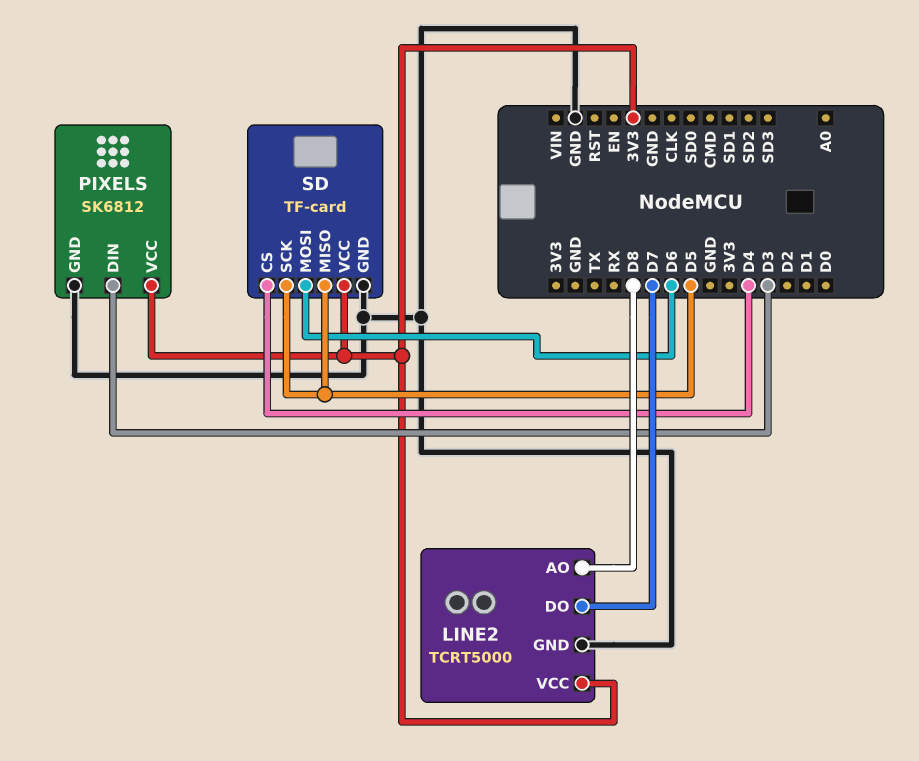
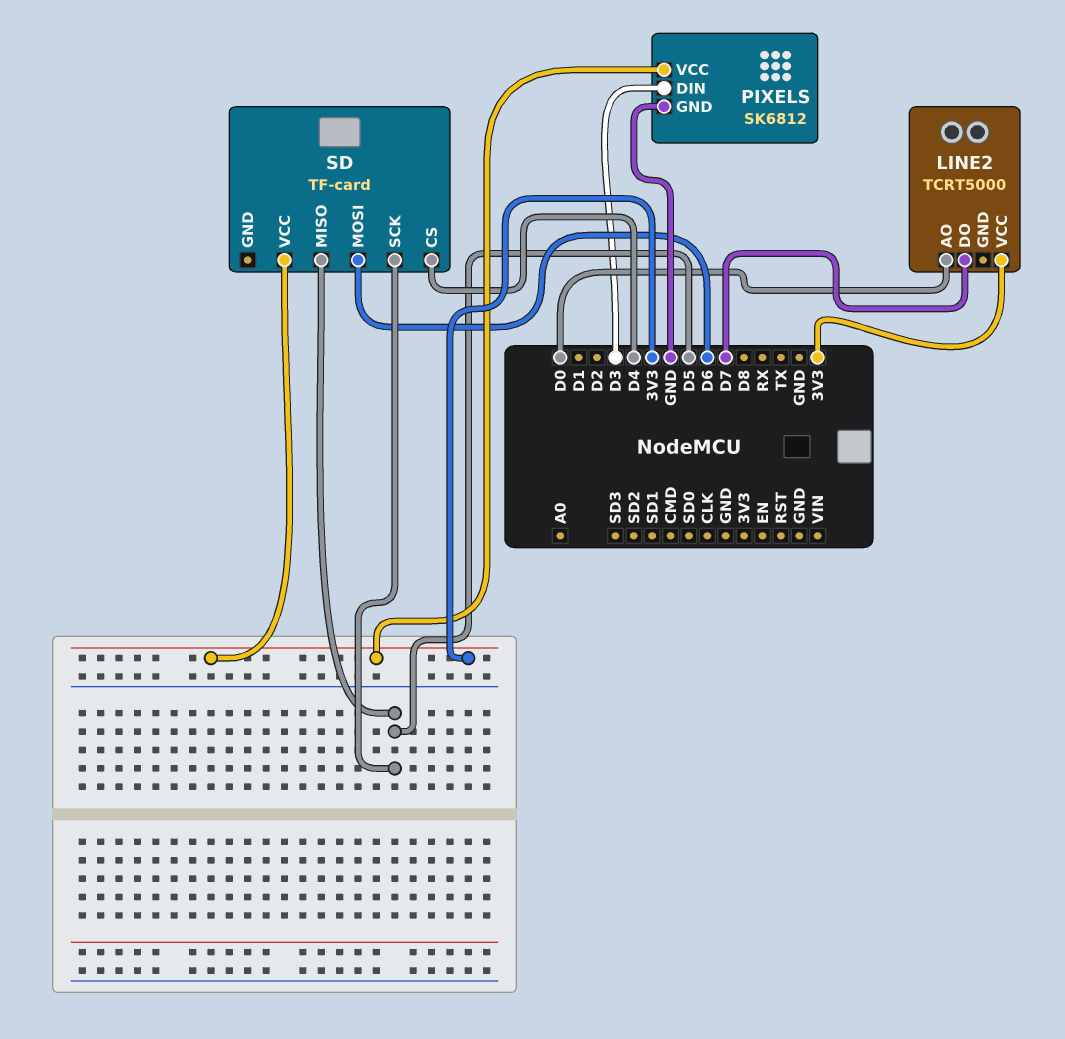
LINE2 pin AO: D8 -> D0
LINE2 pin GND: GND -> none
SD pin GND: GND -> none

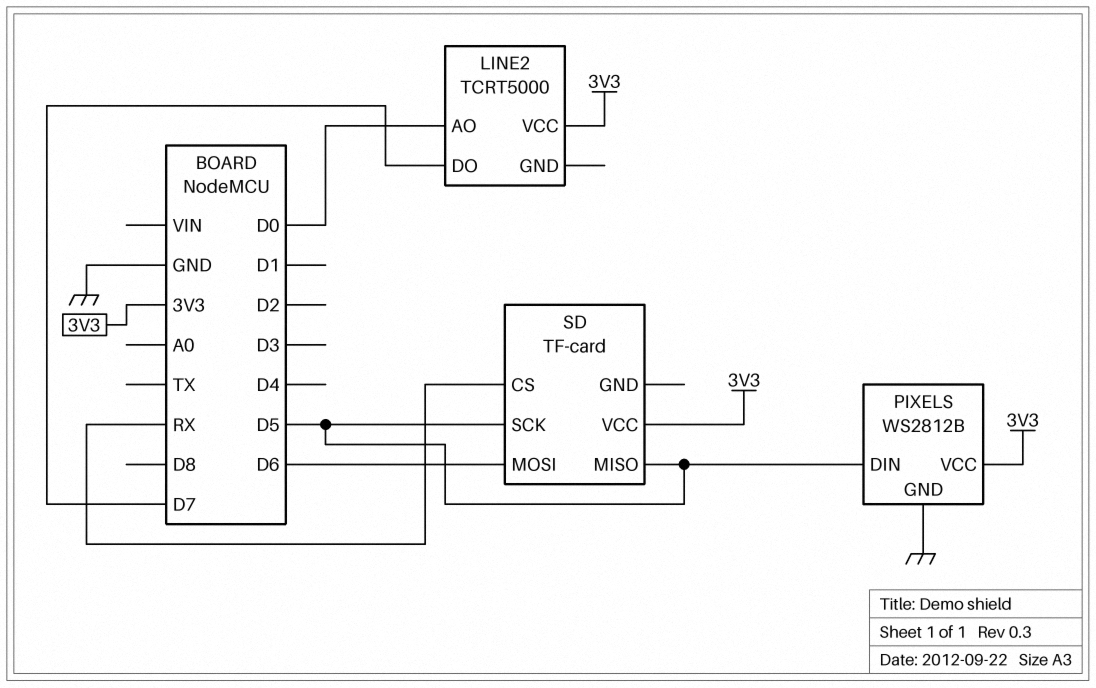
PIXELS: SK6812 -> WS2812B
PIXELS pin DIN: D3 -> D5
SD pin CS: D4 -> RX

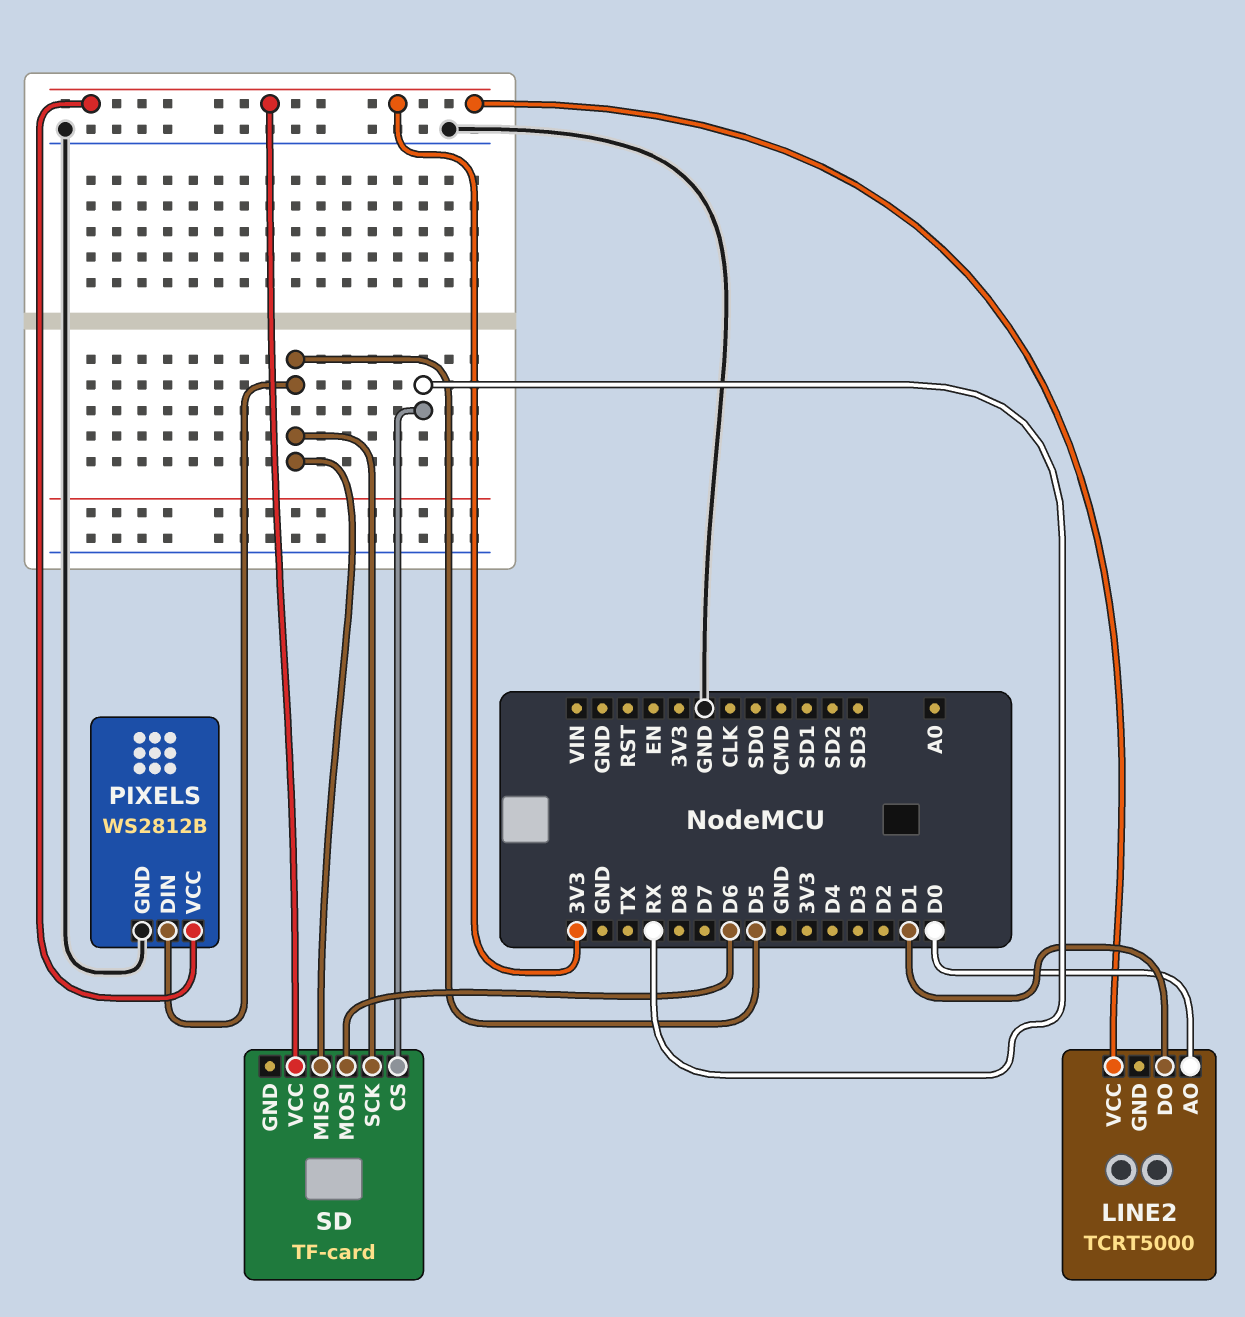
LINE2 pin DO: D7 -> D1

